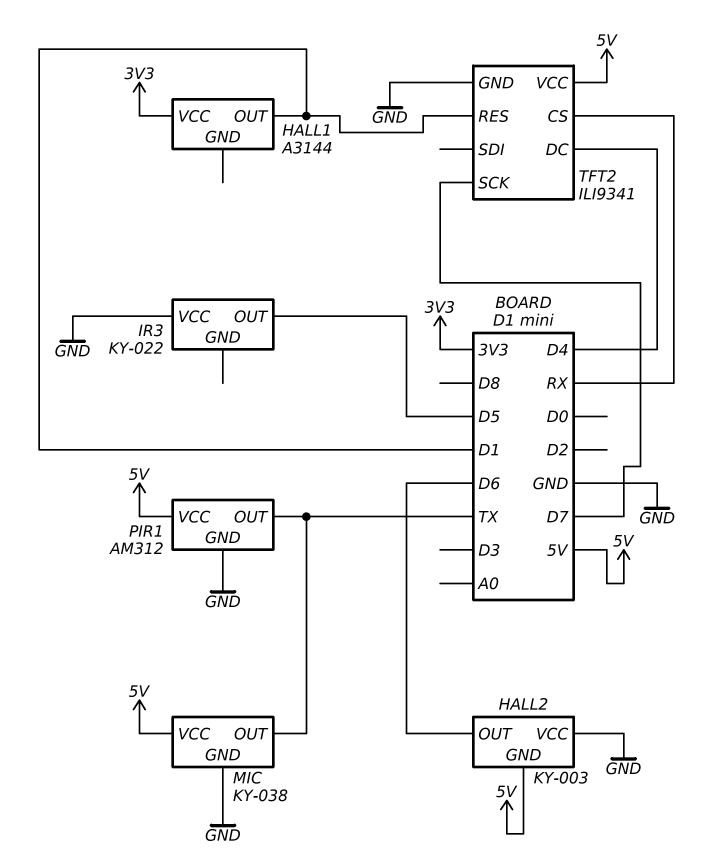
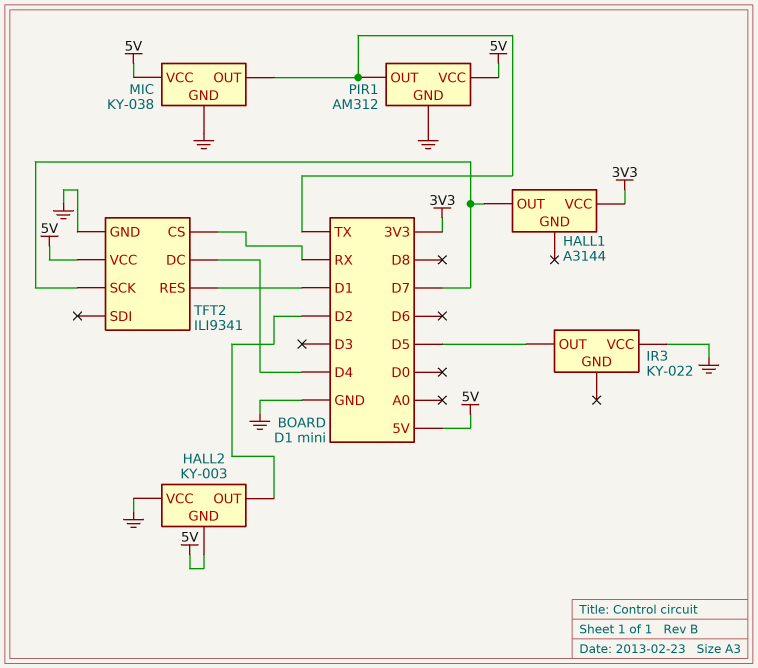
HALL1 pin OUT: D1 -> D7
HALL2 pin OUT: D6 -> D2

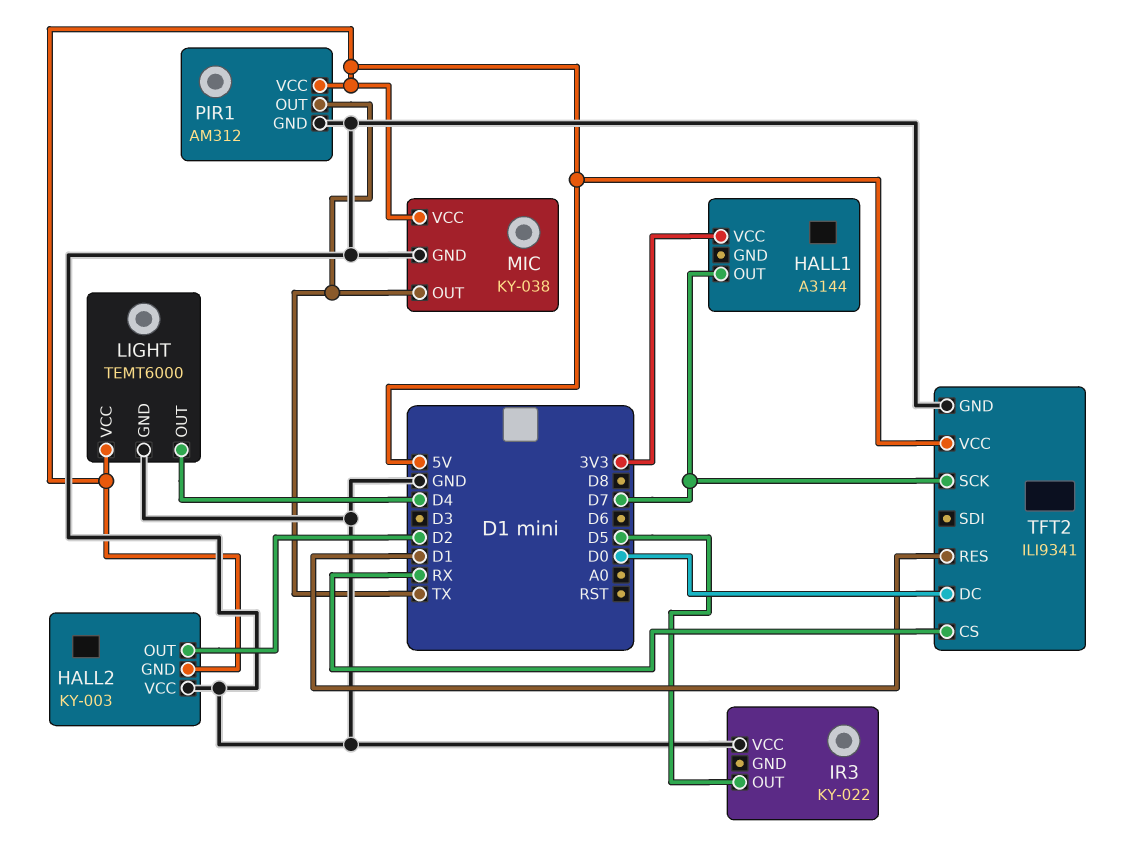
LIGHT: none -> TEMT6000
LIGHT pin GND: none -> GND
LIGHT pin OUT: none -> D4
LIGHT pin VCC: none -> 5V
TFT2 pin DC: D4 -> D0

